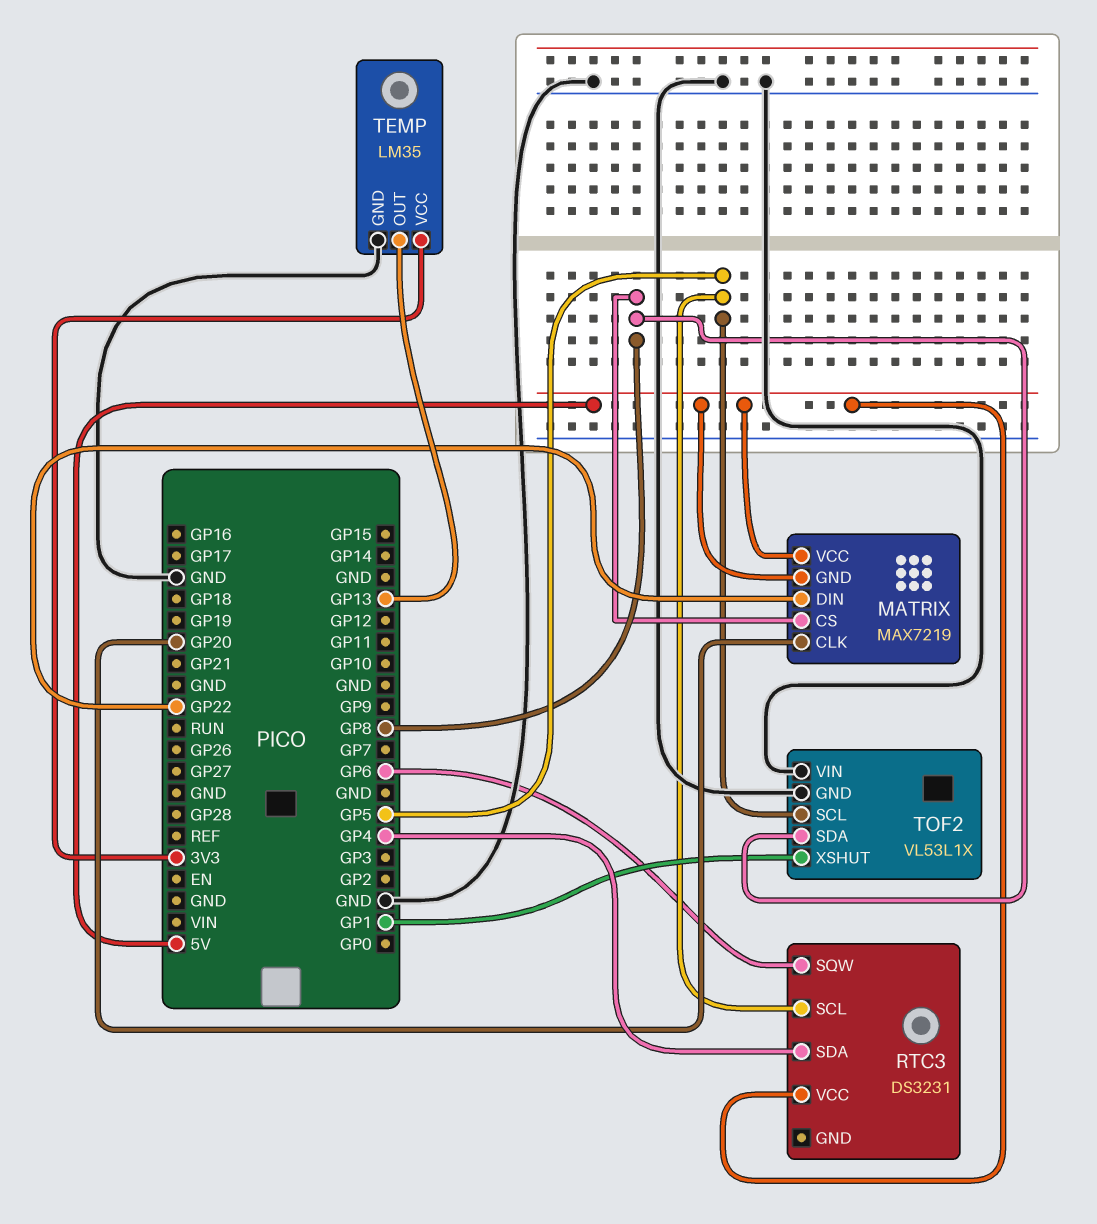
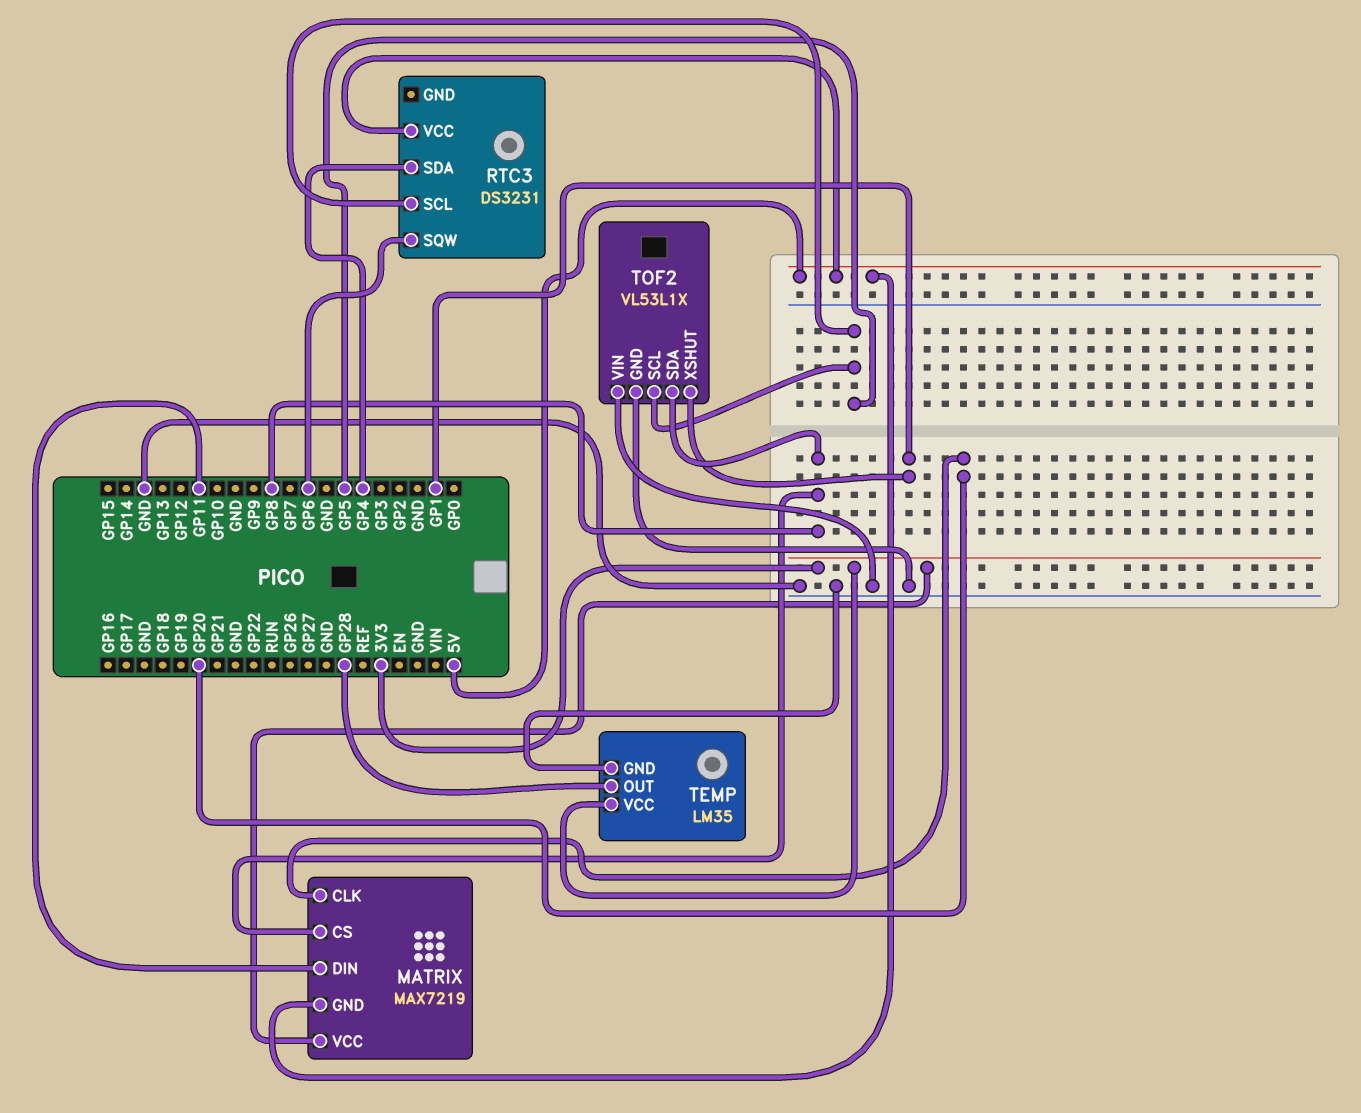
MATRIX pin DIN: GP22 -> GP11
MATRIX pin VCC: 5V -> 3V3
TEMP pin OUT: GP13 -> GP28

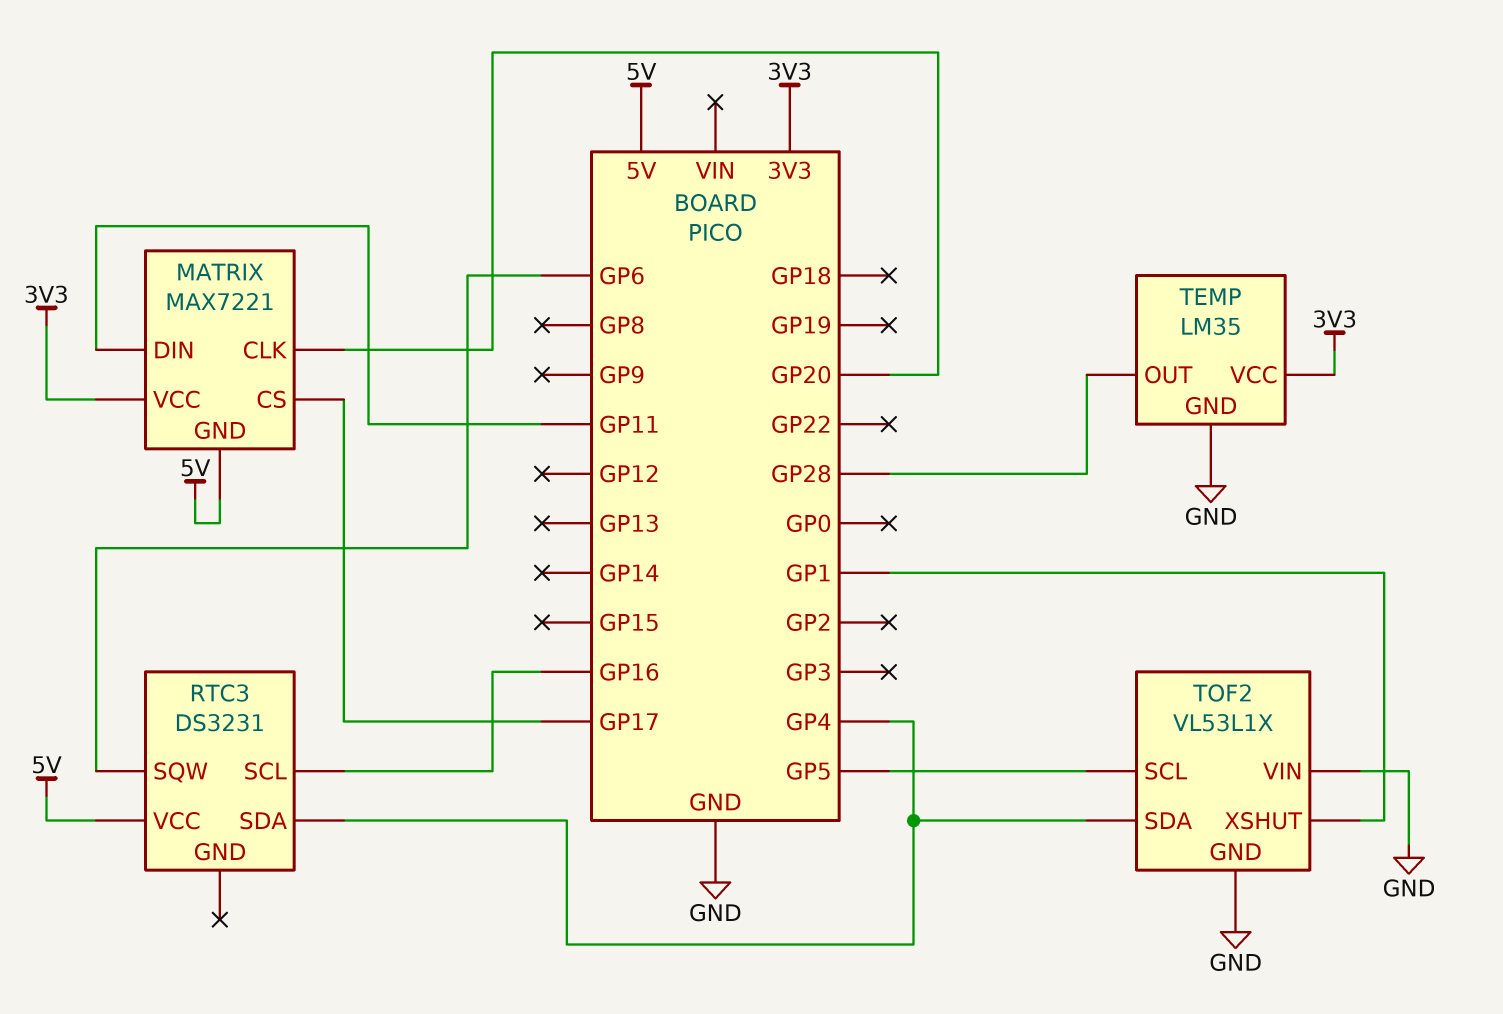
MATRIX: MAX7219 -> MAX7221
MATRIX pin CS: GP8 -> GP17
RTC3 pin SCL: GP5 -> GP16
TOF2 pin SDA: GP8 -> GP4

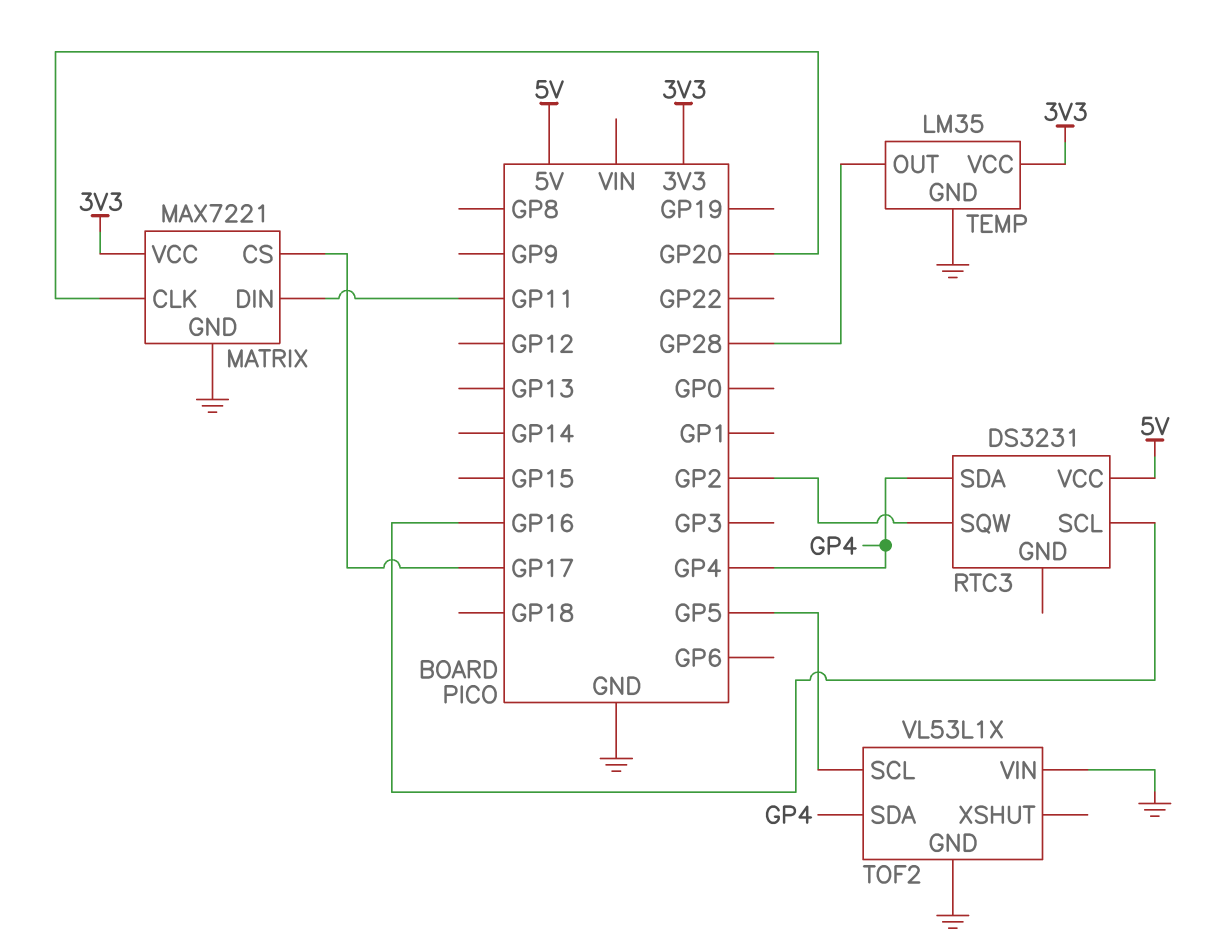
MATRIX pin GND: 5V -> GND
RTC3 pin SQW: GP6 -> GP2
TOF2 pin XSHUT: GP1 -> none

